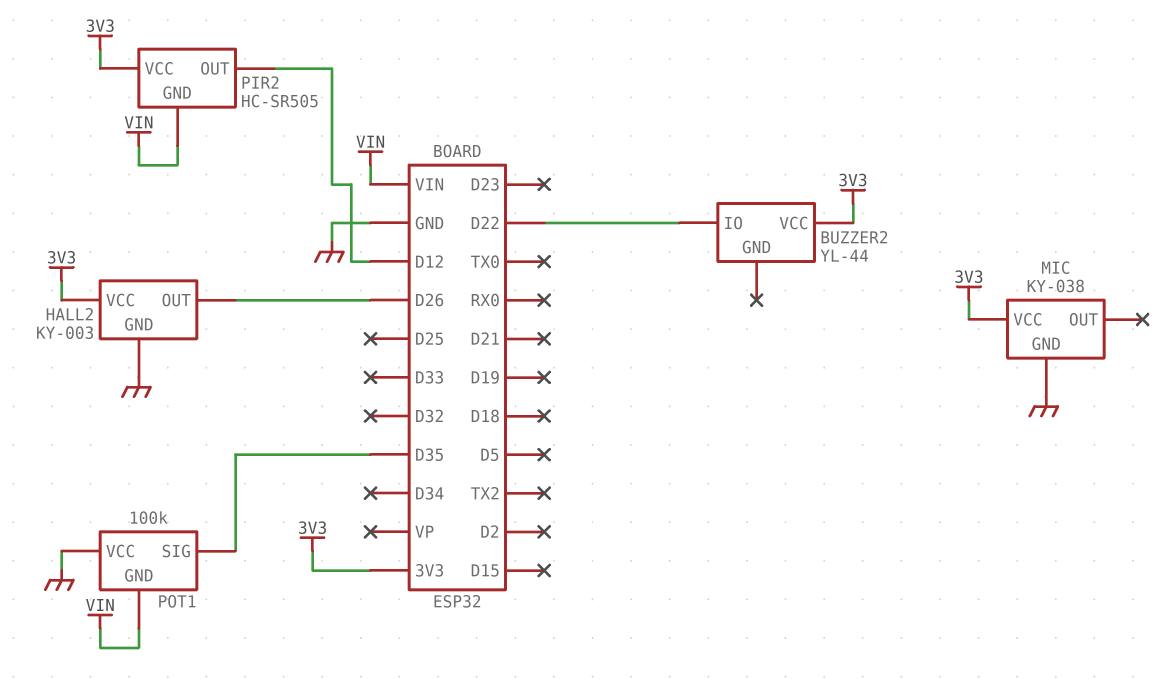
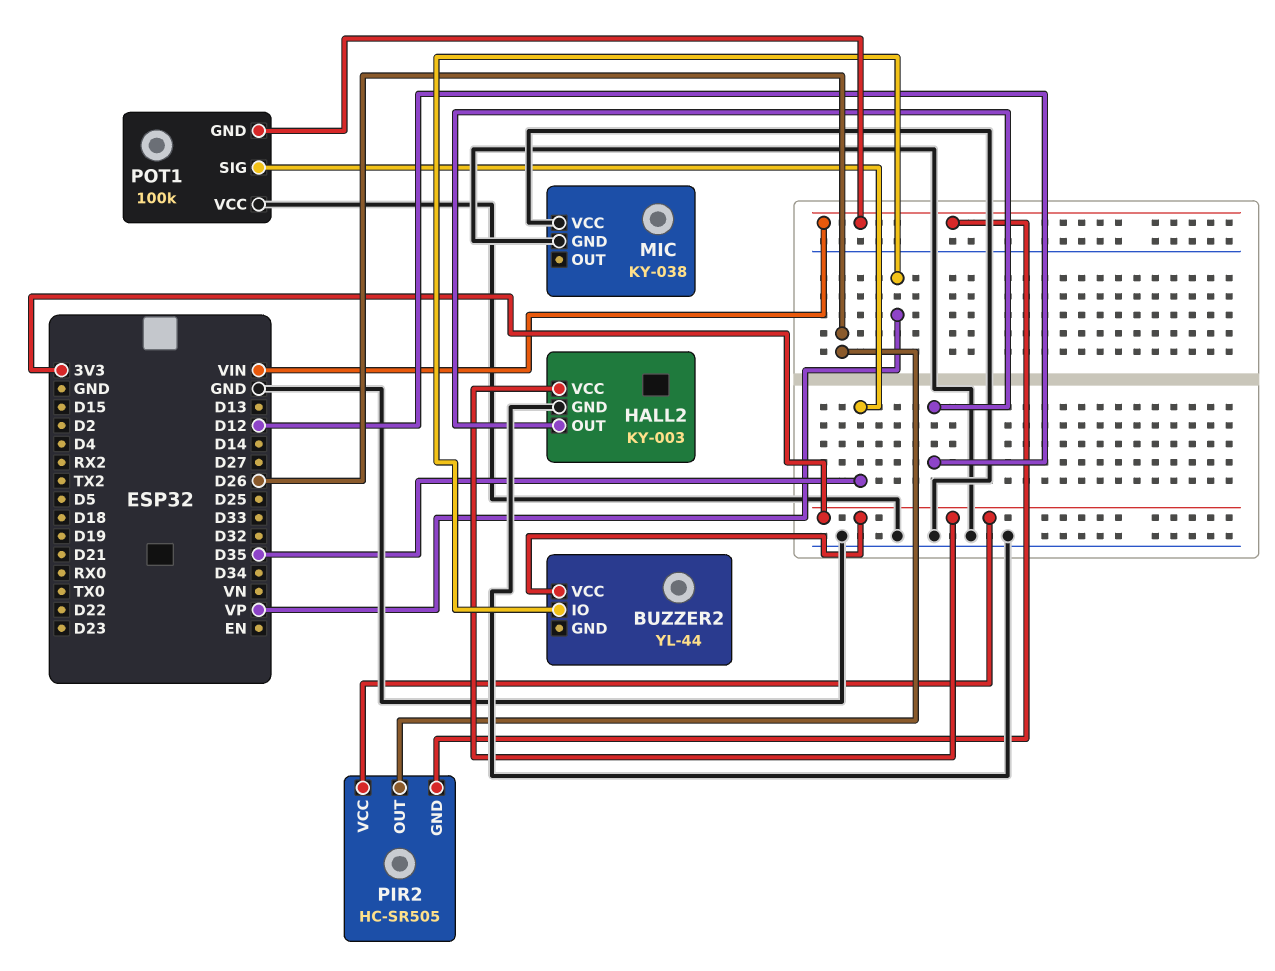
BUZZER2 pin IO: D22 -> VP
HALL2 pin OUT: D26 -> D12
MIC pin VCC: 3V3 -> GND
PIR2 pin OUT: D12 -> D26

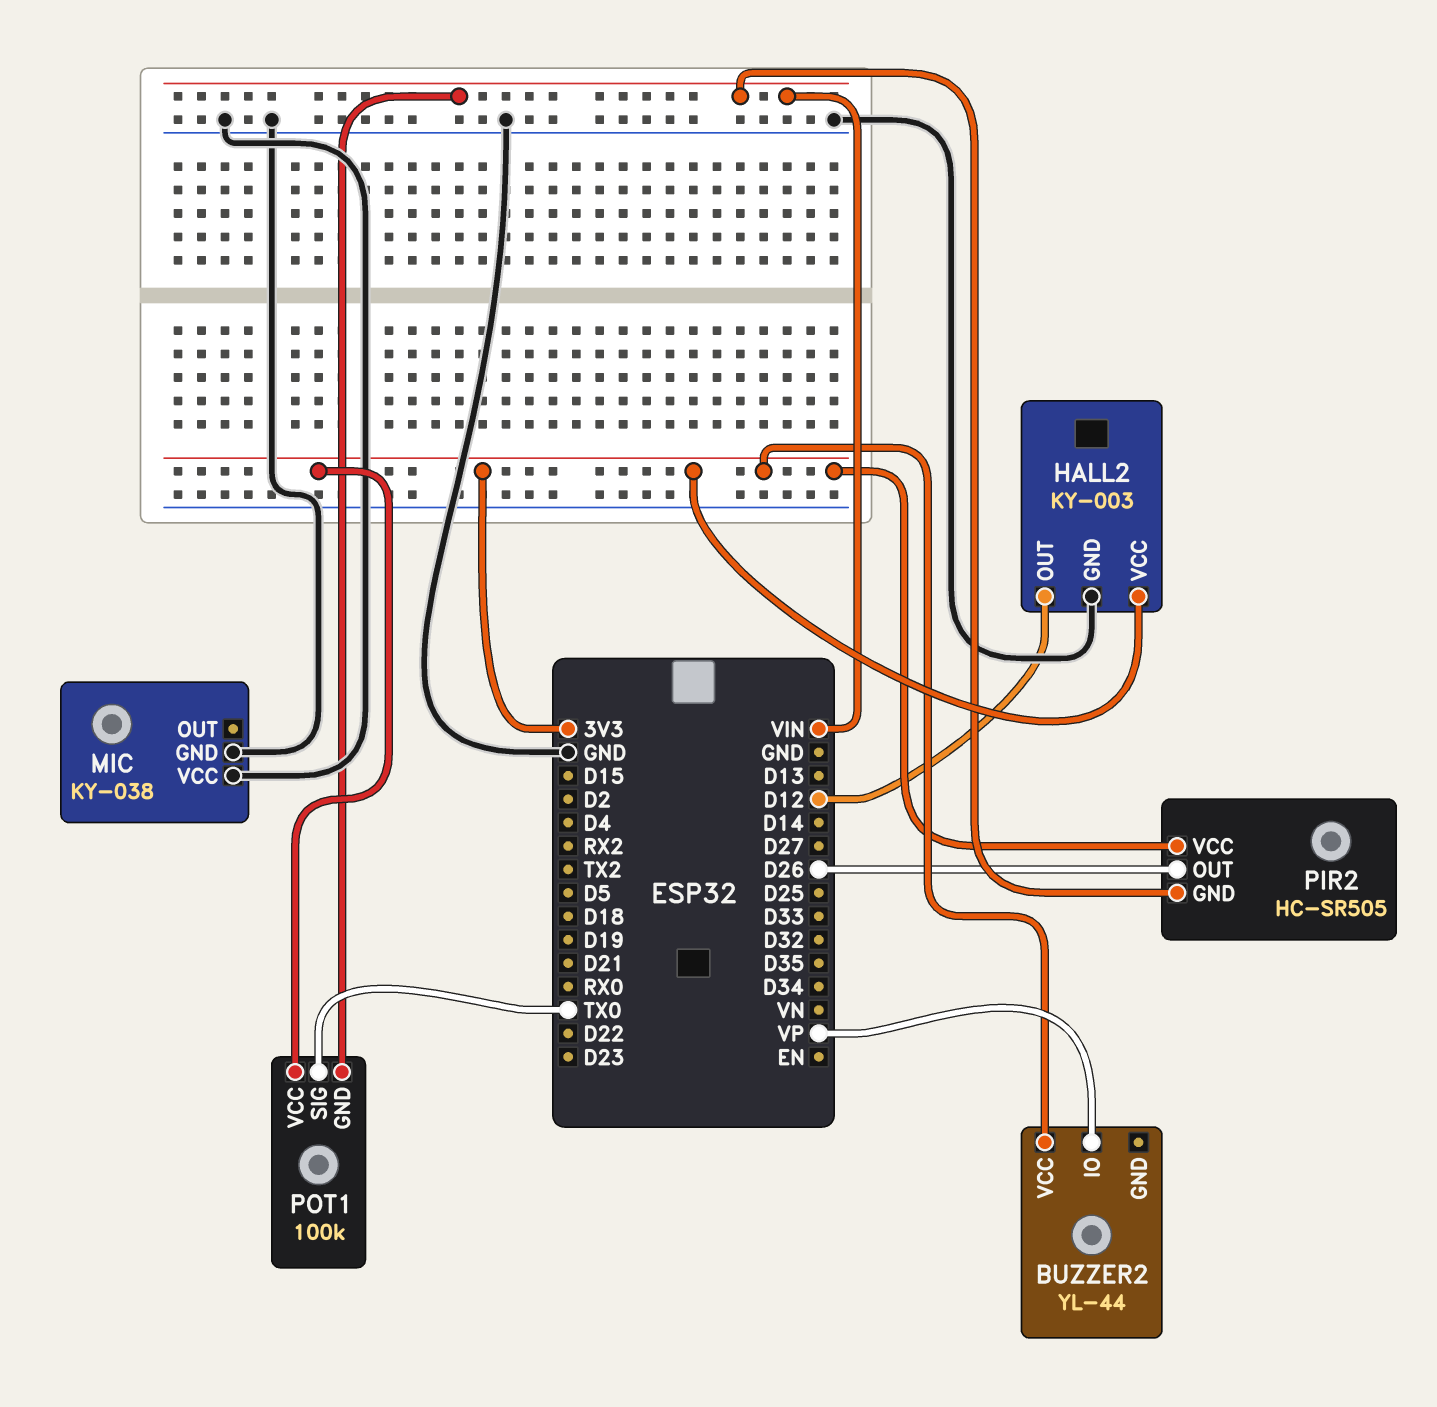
POT1 pin SIG: D35 -> TX0
POT1 pin VCC: GND -> 3V3

